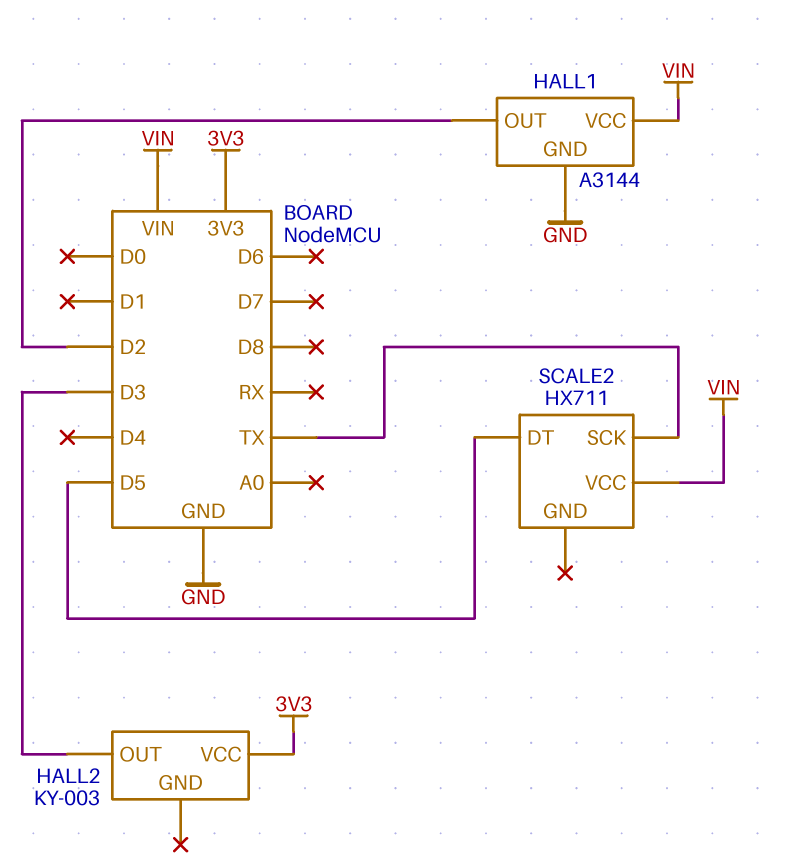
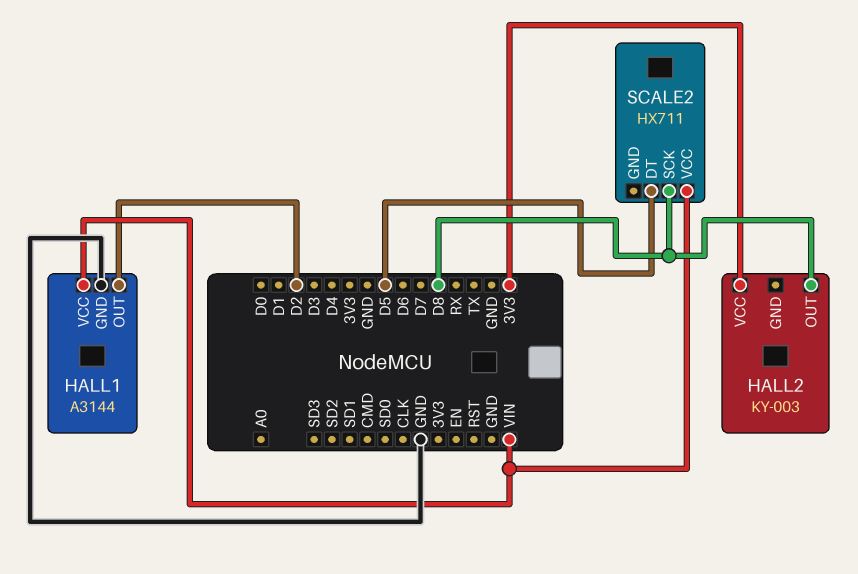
HALL2 pin OUT: D3 -> D8
SCALE2 pin SCK: TX -> D8

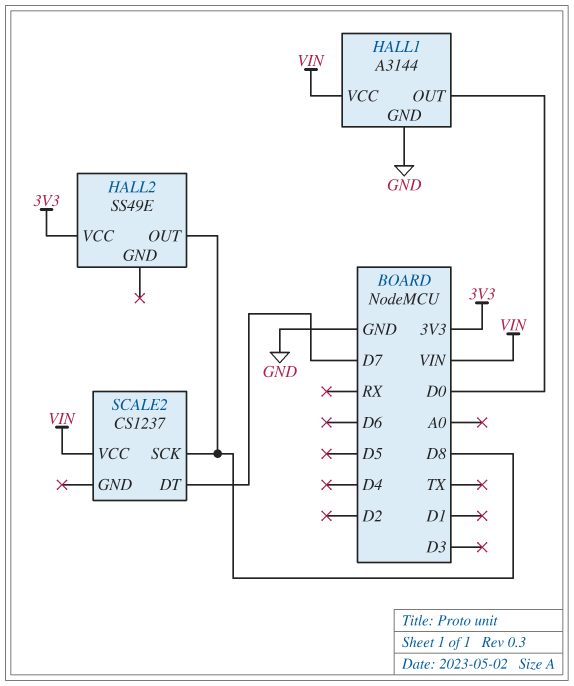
HALL1 pin OUT: D2 -> D0
HALL2: KY-003 -> SS49E
SCALE2: HX711 -> CS1237
SCALE2 pin DT: D5 -> D7

